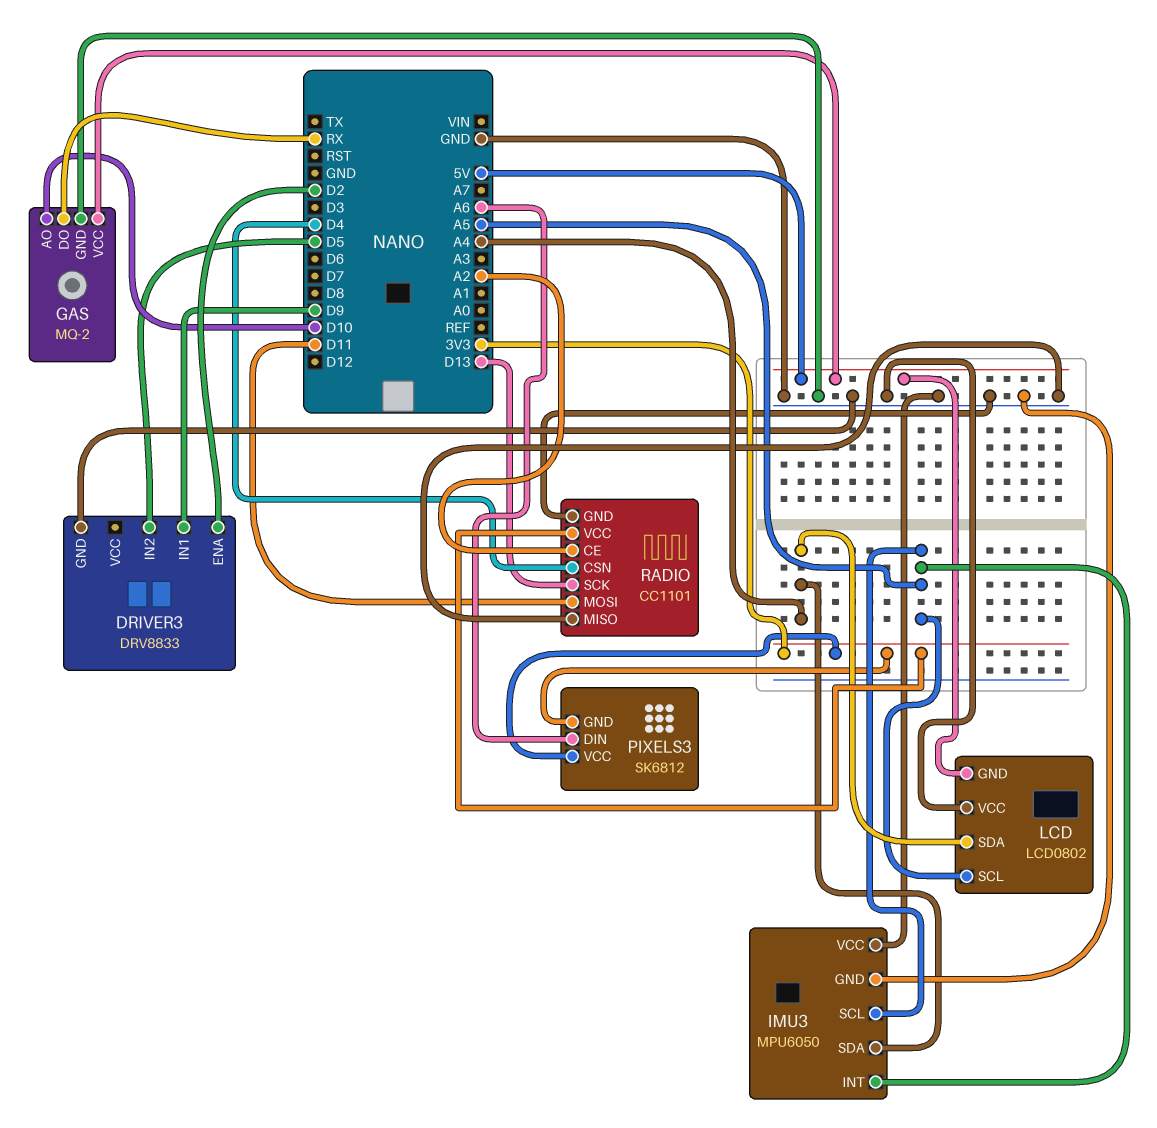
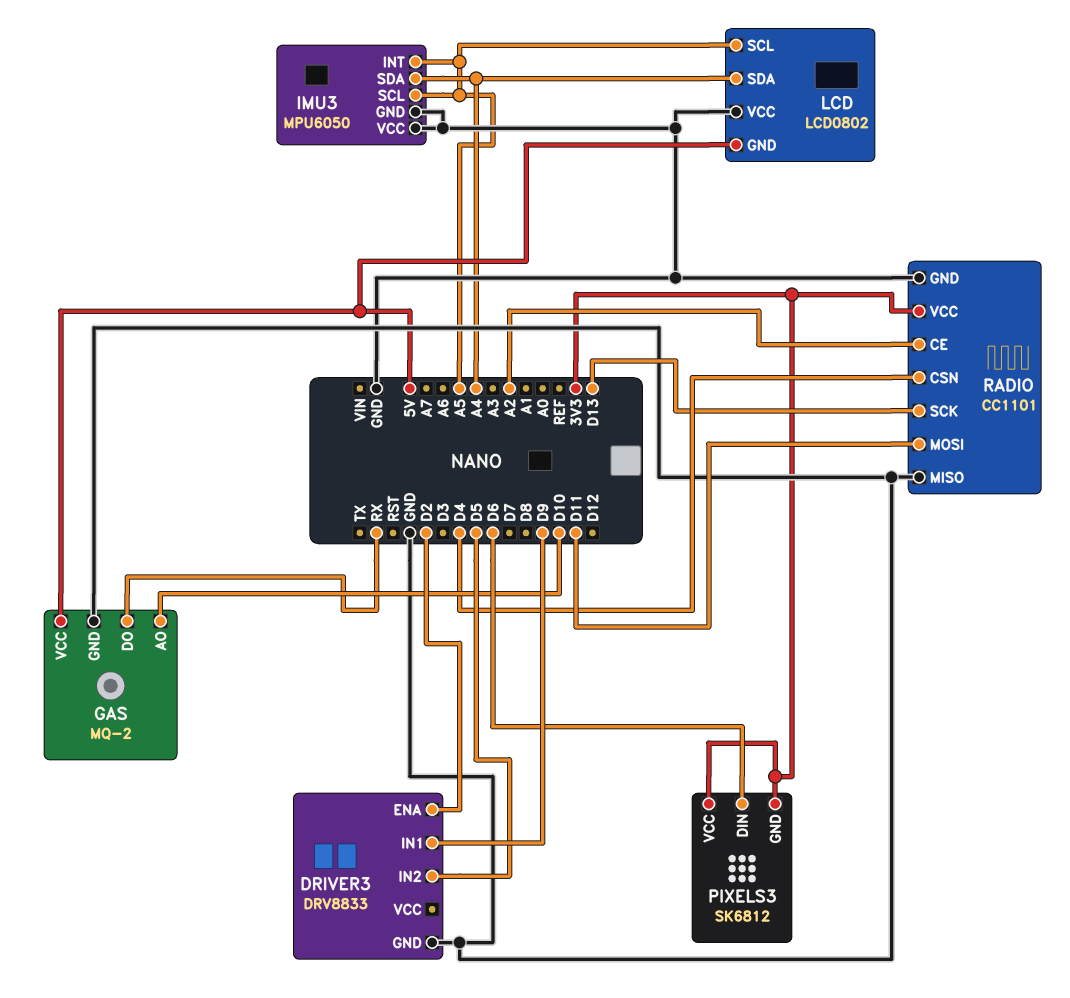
PIXELS3 pin DIN: A6 -> D6

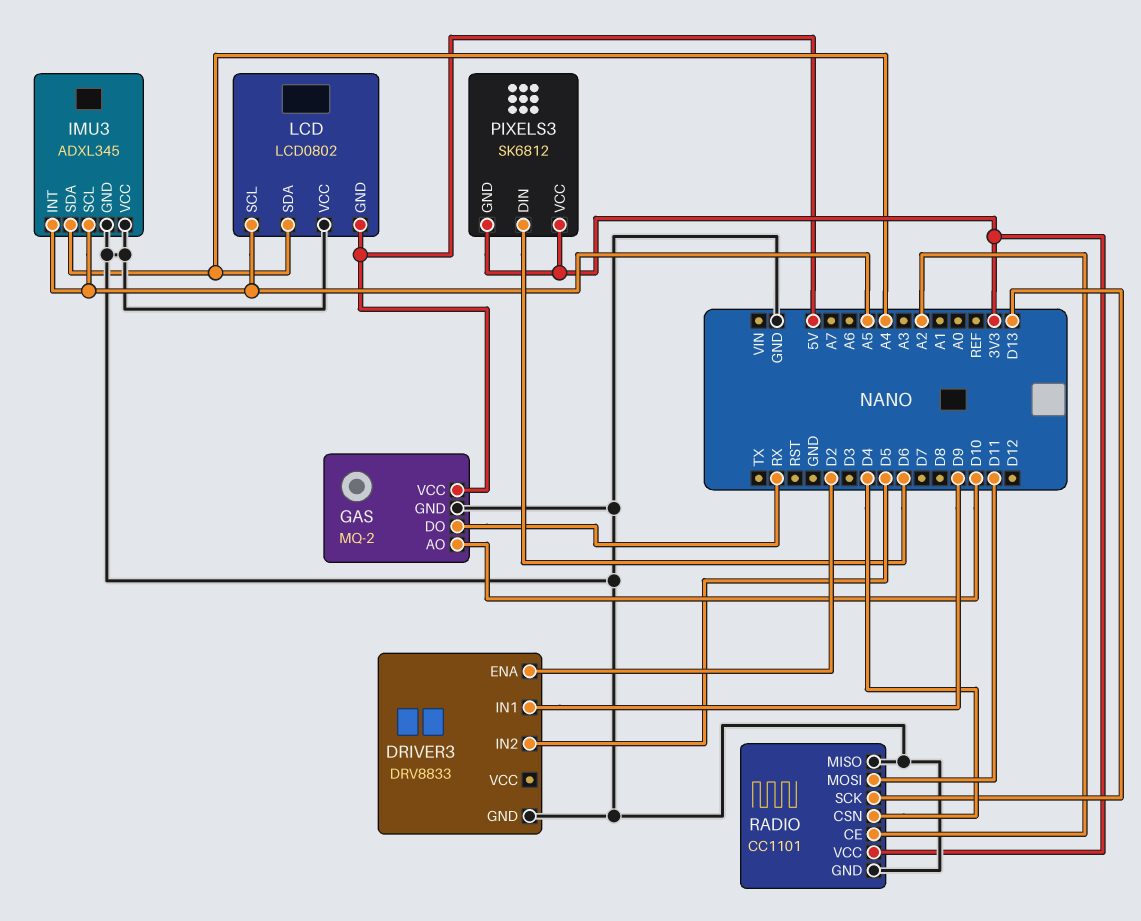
IMU3: MPU6050 -> ADXL345

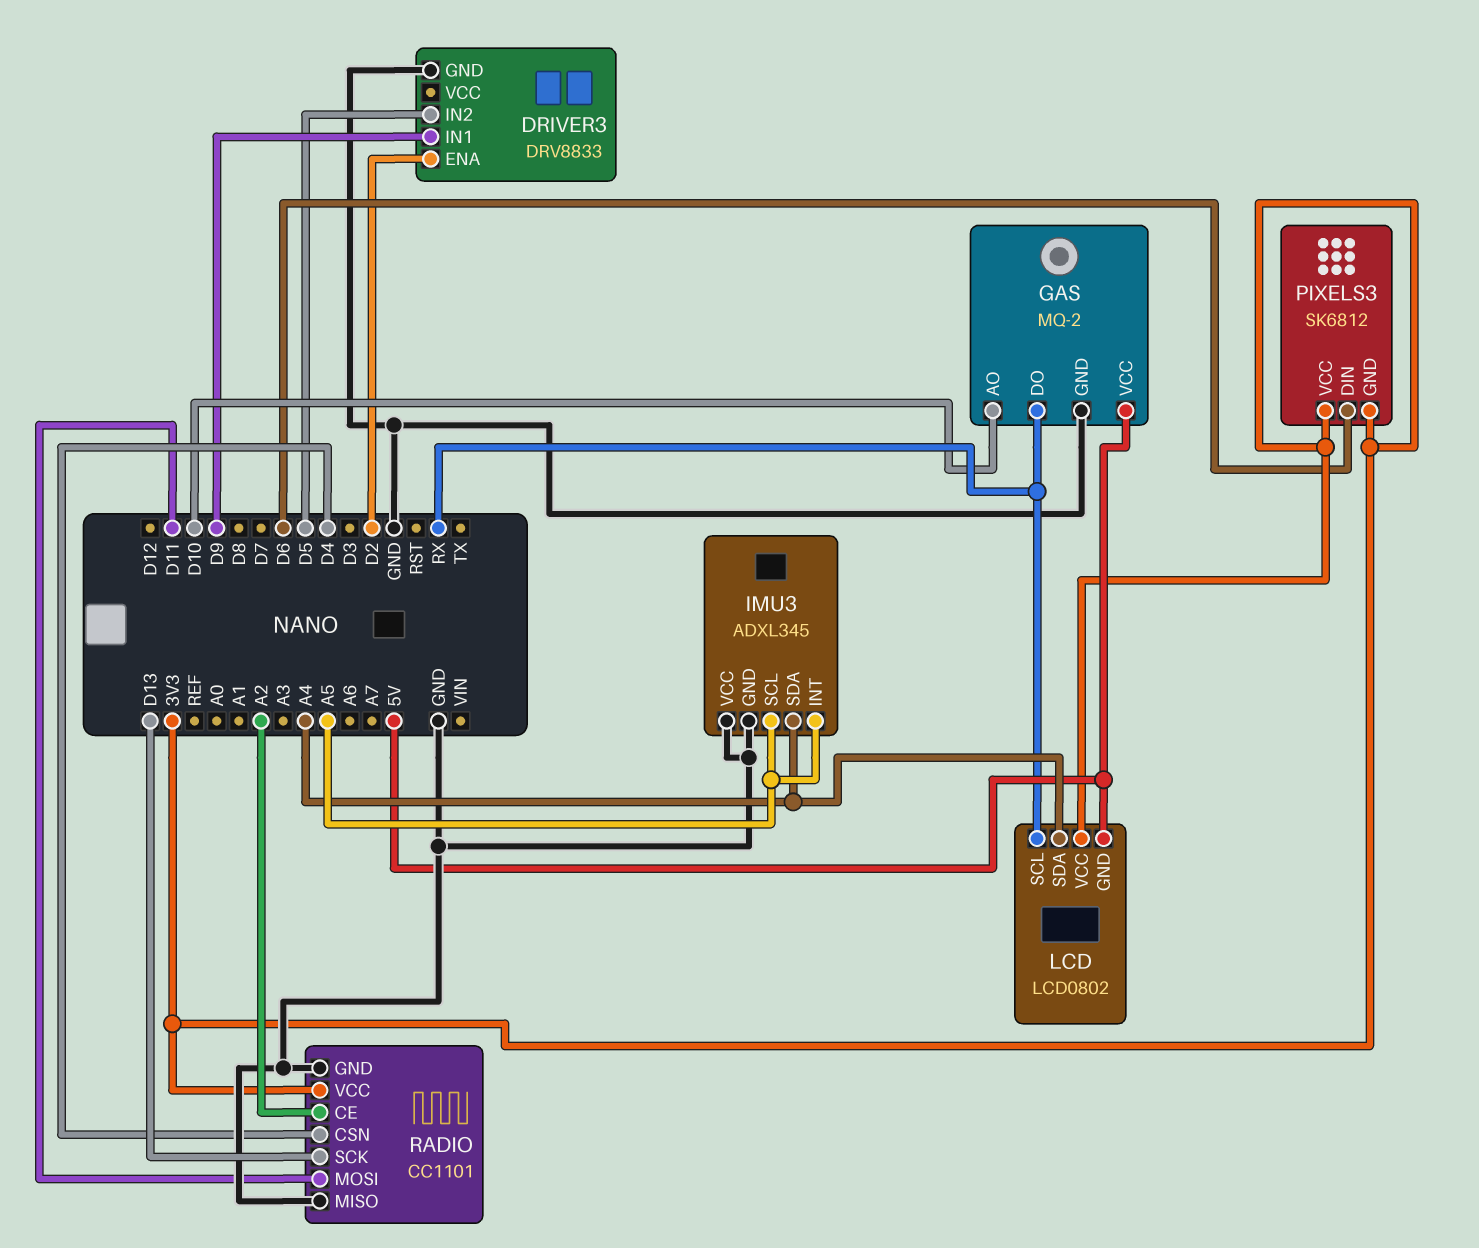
LCD pin SCL: A5 -> RX
LCD pin VCC: GND -> 3V3

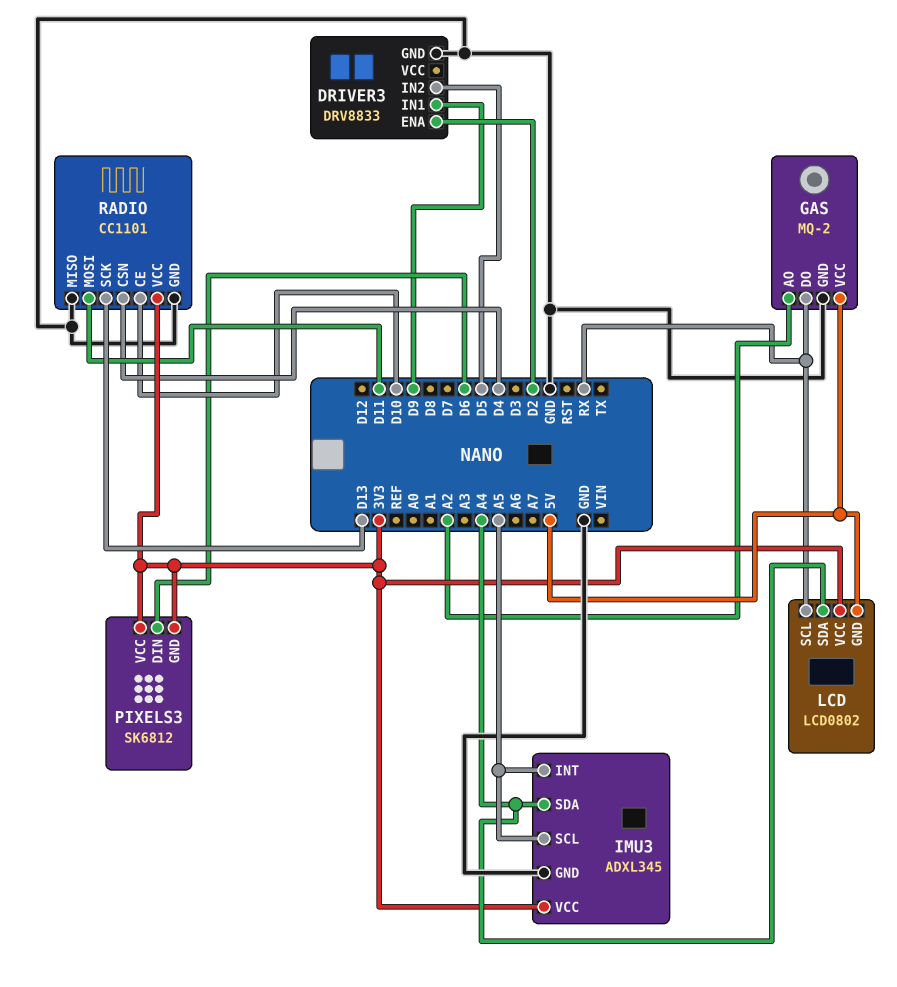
GAS pin AO: D10 -> A2
IMU3 pin VCC: GND -> 3V3
RADIO pin CE: A2 -> D10

